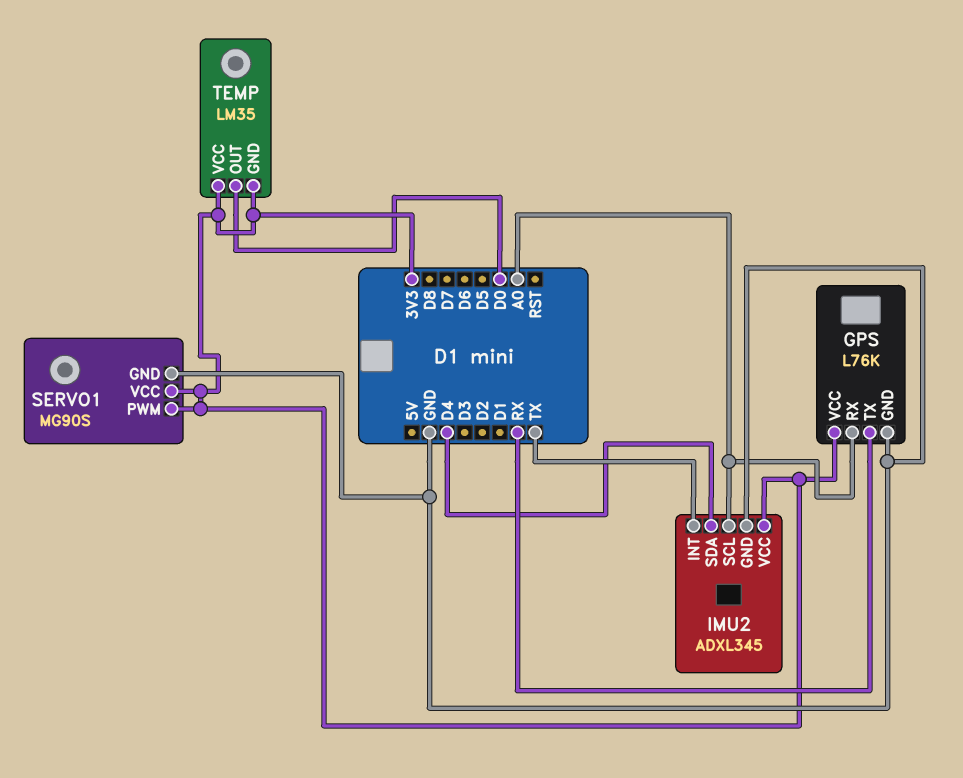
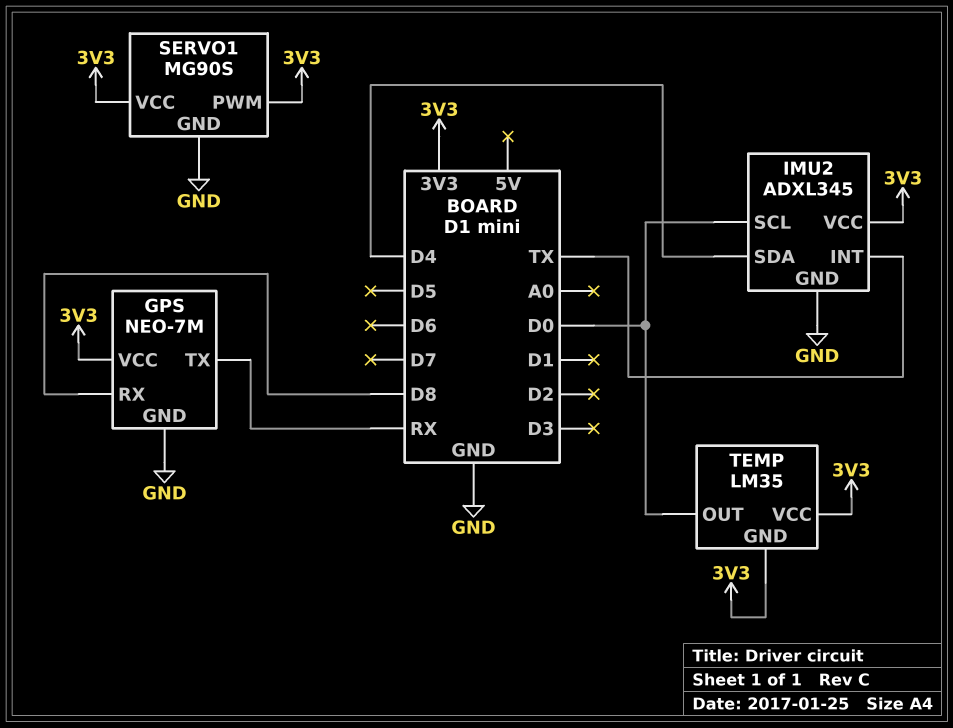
GPS: L76K -> NEO-7M
GPS pin RX: A0 -> D8
IMU2 pin SCL: A0 -> D0

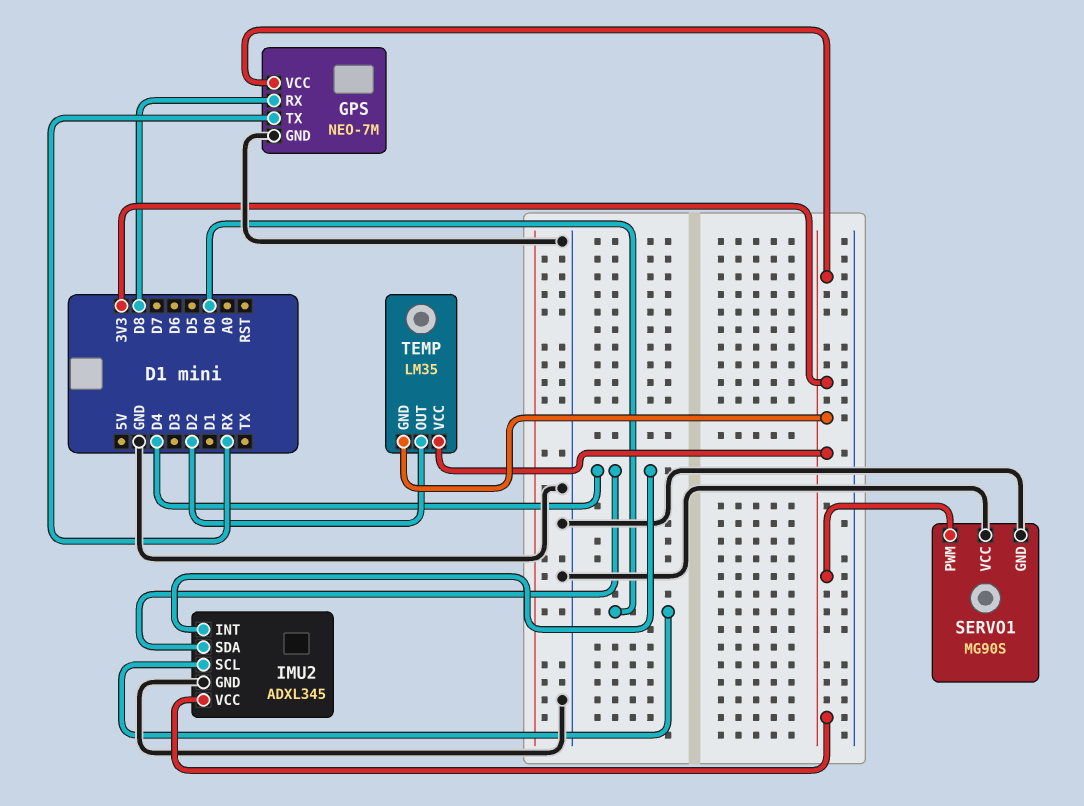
IMU2 pin INT: TX -> D4
SERVO1 pin VCC: 3V3 -> GND
TEMP pin OUT: D0 -> D2

